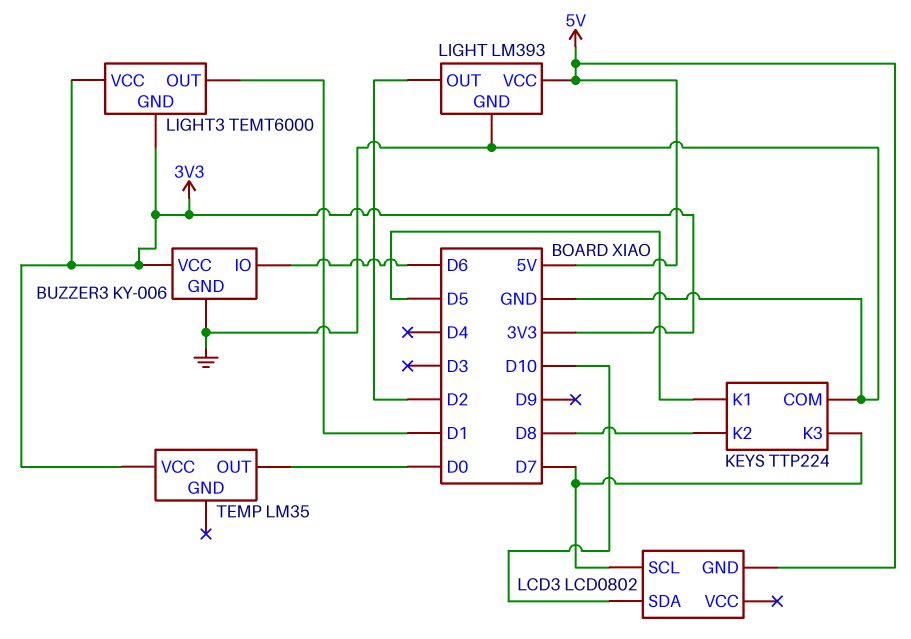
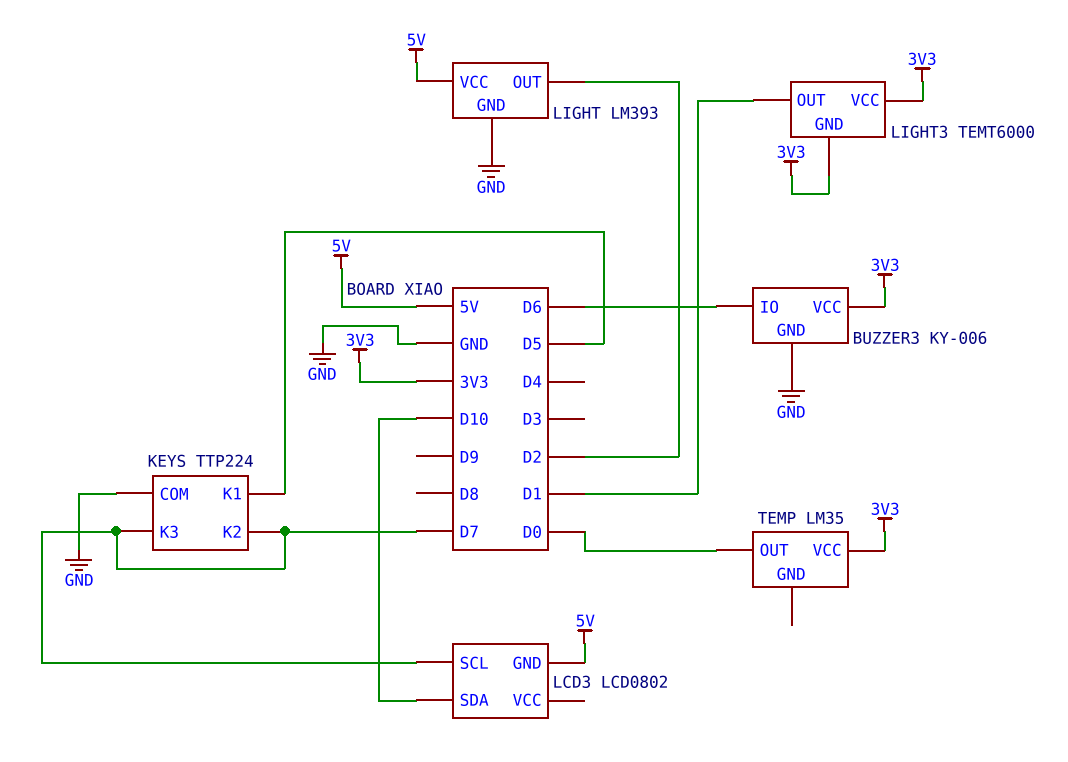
KEYS pin K2: D8 -> D7

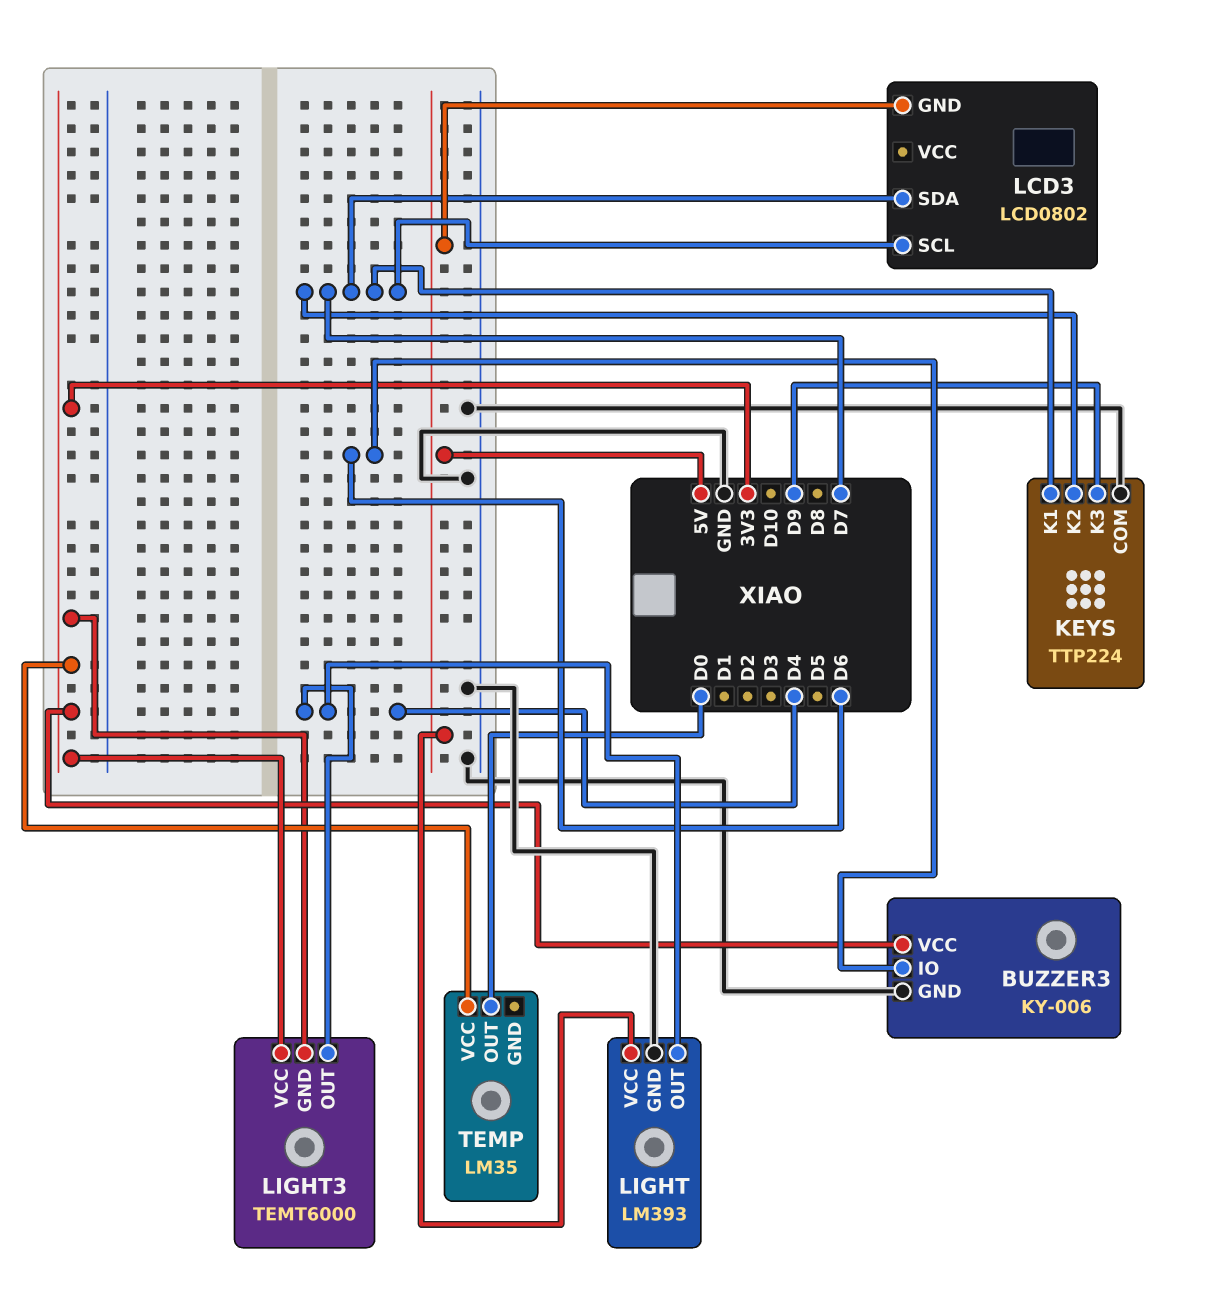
KEYS pin K1: D5 -> D7
KEYS pin K3: D7 -> D9
LCD3 pin SDA: D10 -> D7
LIGHT pin OUT: D2 -> D4
LIGHT3 pin OUT: D1 -> D4

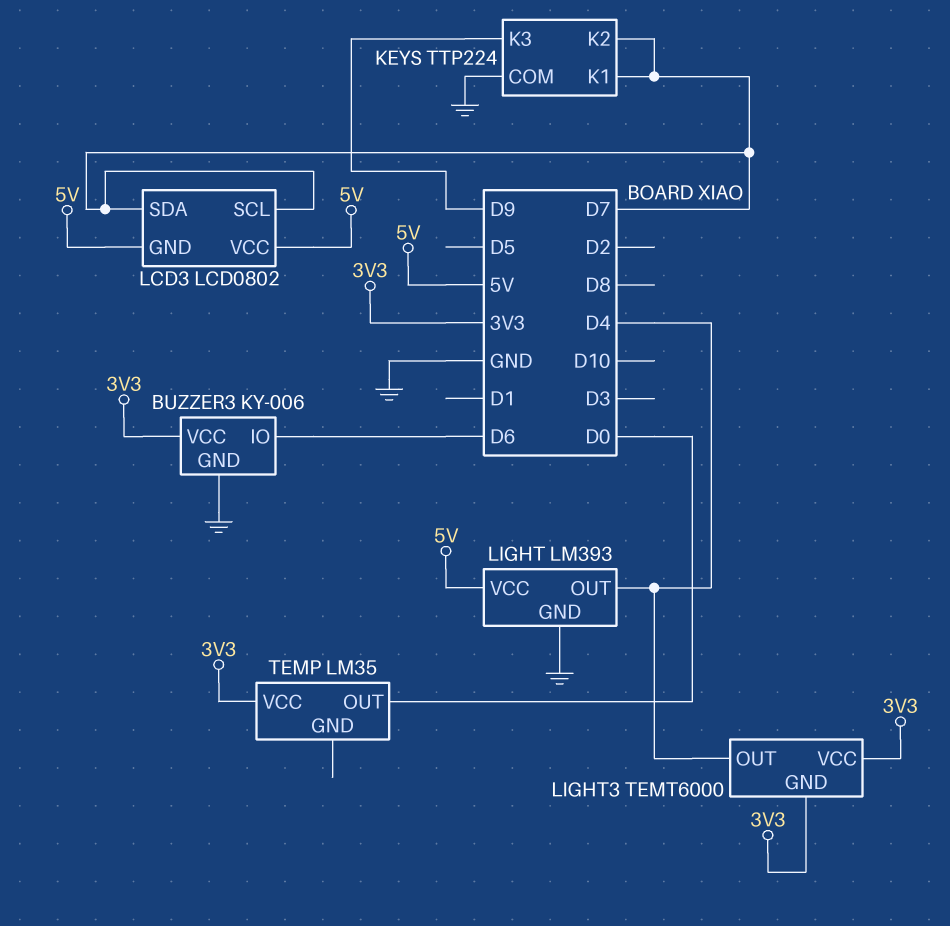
LCD3 pin VCC: none -> 5V

